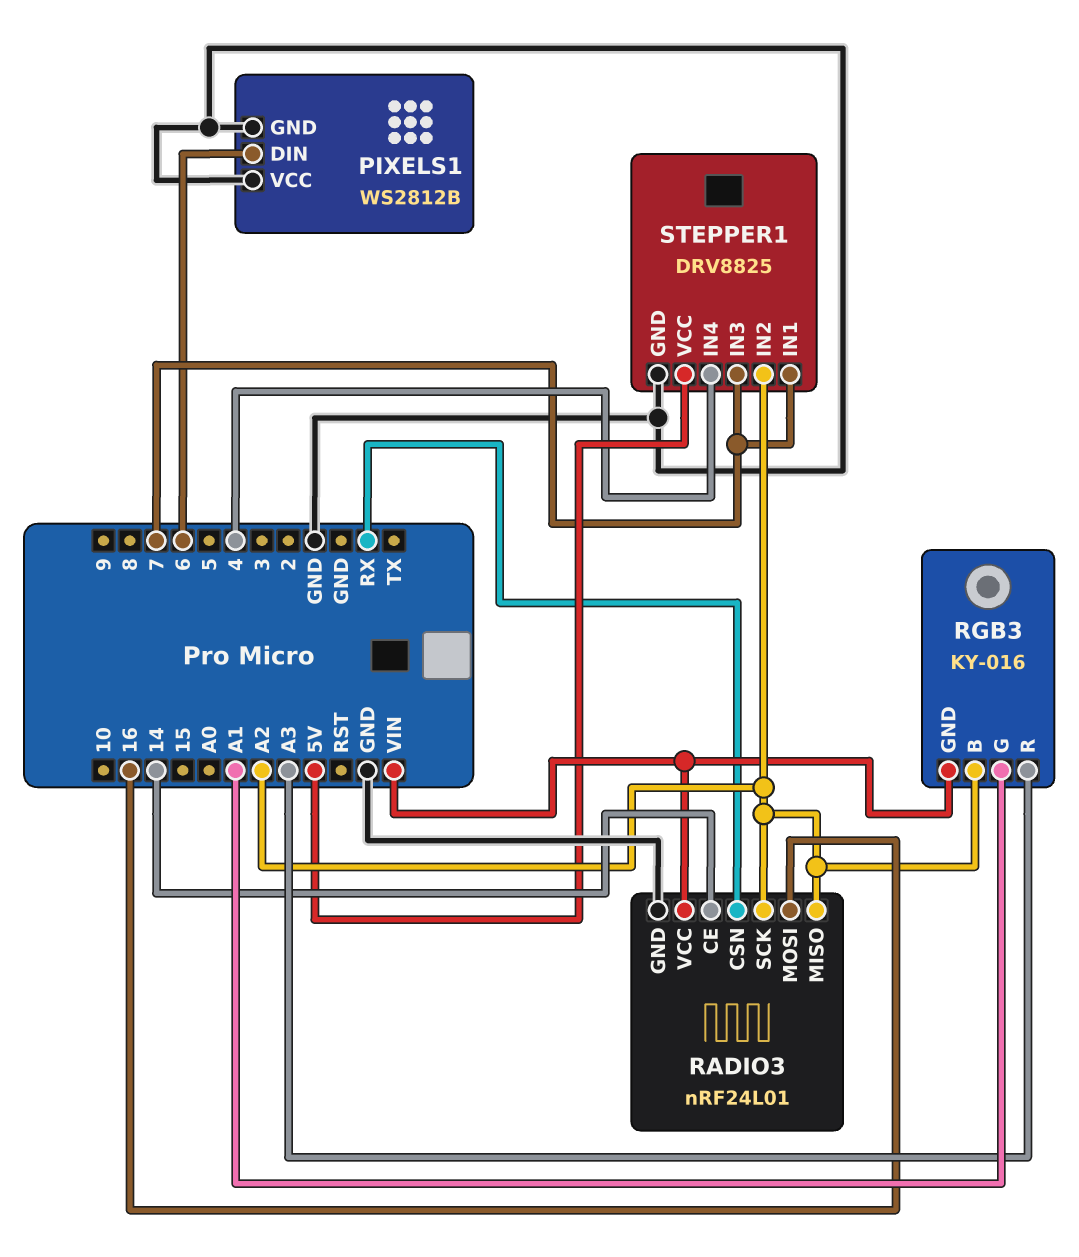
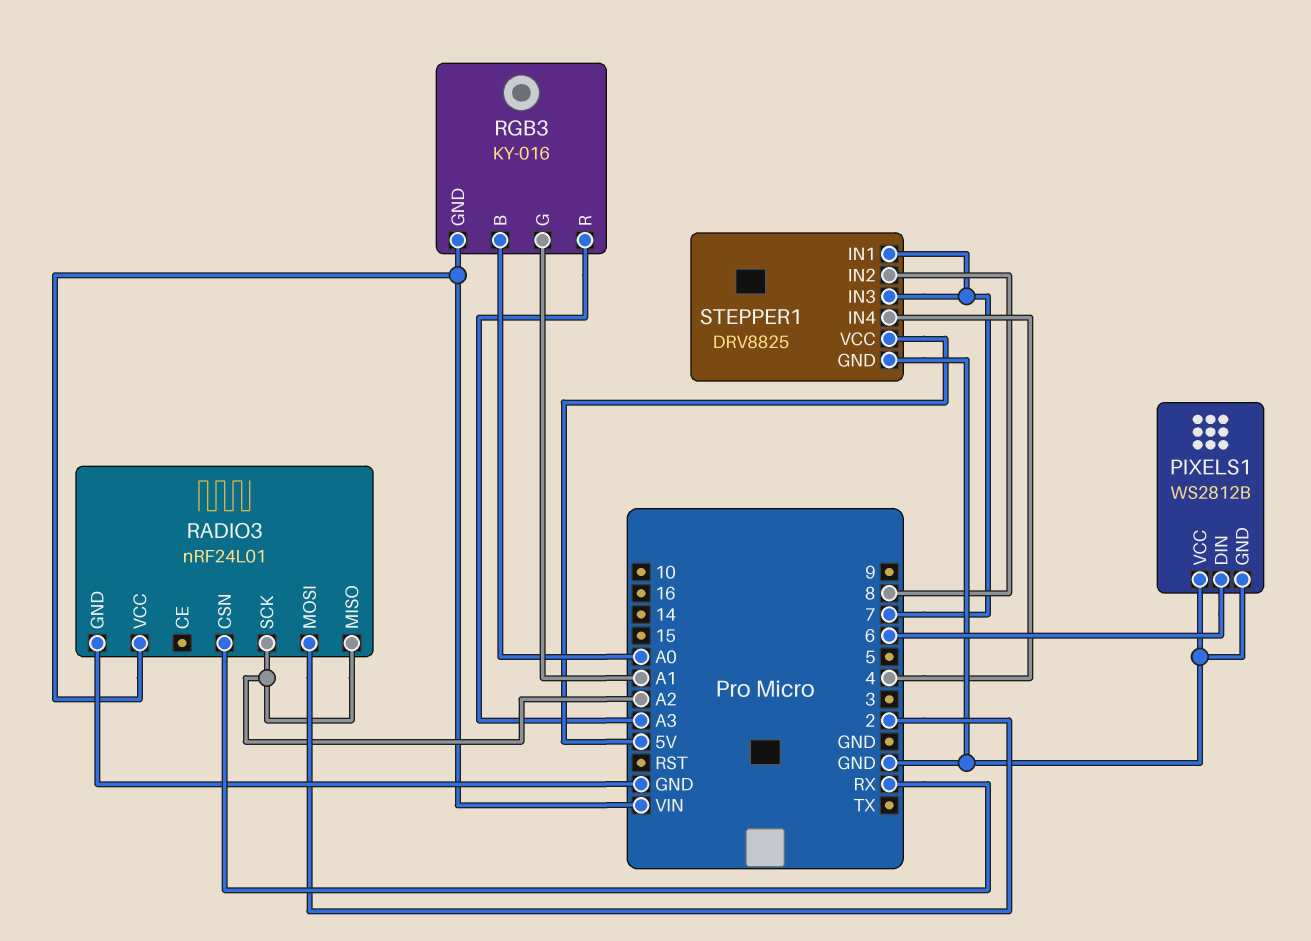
RADIO3 pin CE: 14 -> none
RADIO3 pin MOSI: 16 -> 2
RGB3 pin B: A2 -> A0
STEPPER1 pin IN2: A2 -> 8

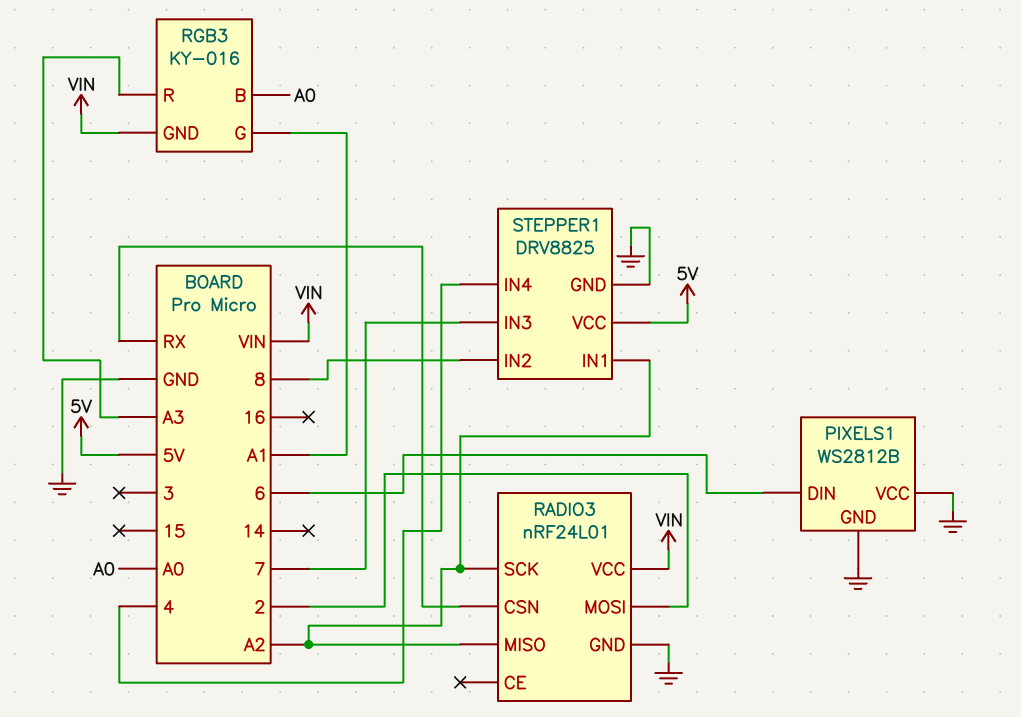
STEPPER1 pin IN1: 7 -> A2

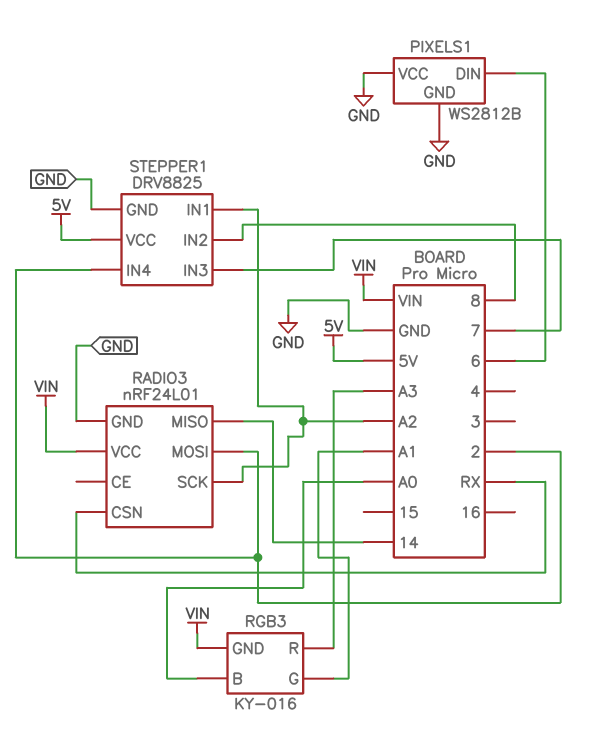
RADIO3 pin MISO: A2 -> 14
STEPPER1 pin IN4: 4 -> 2

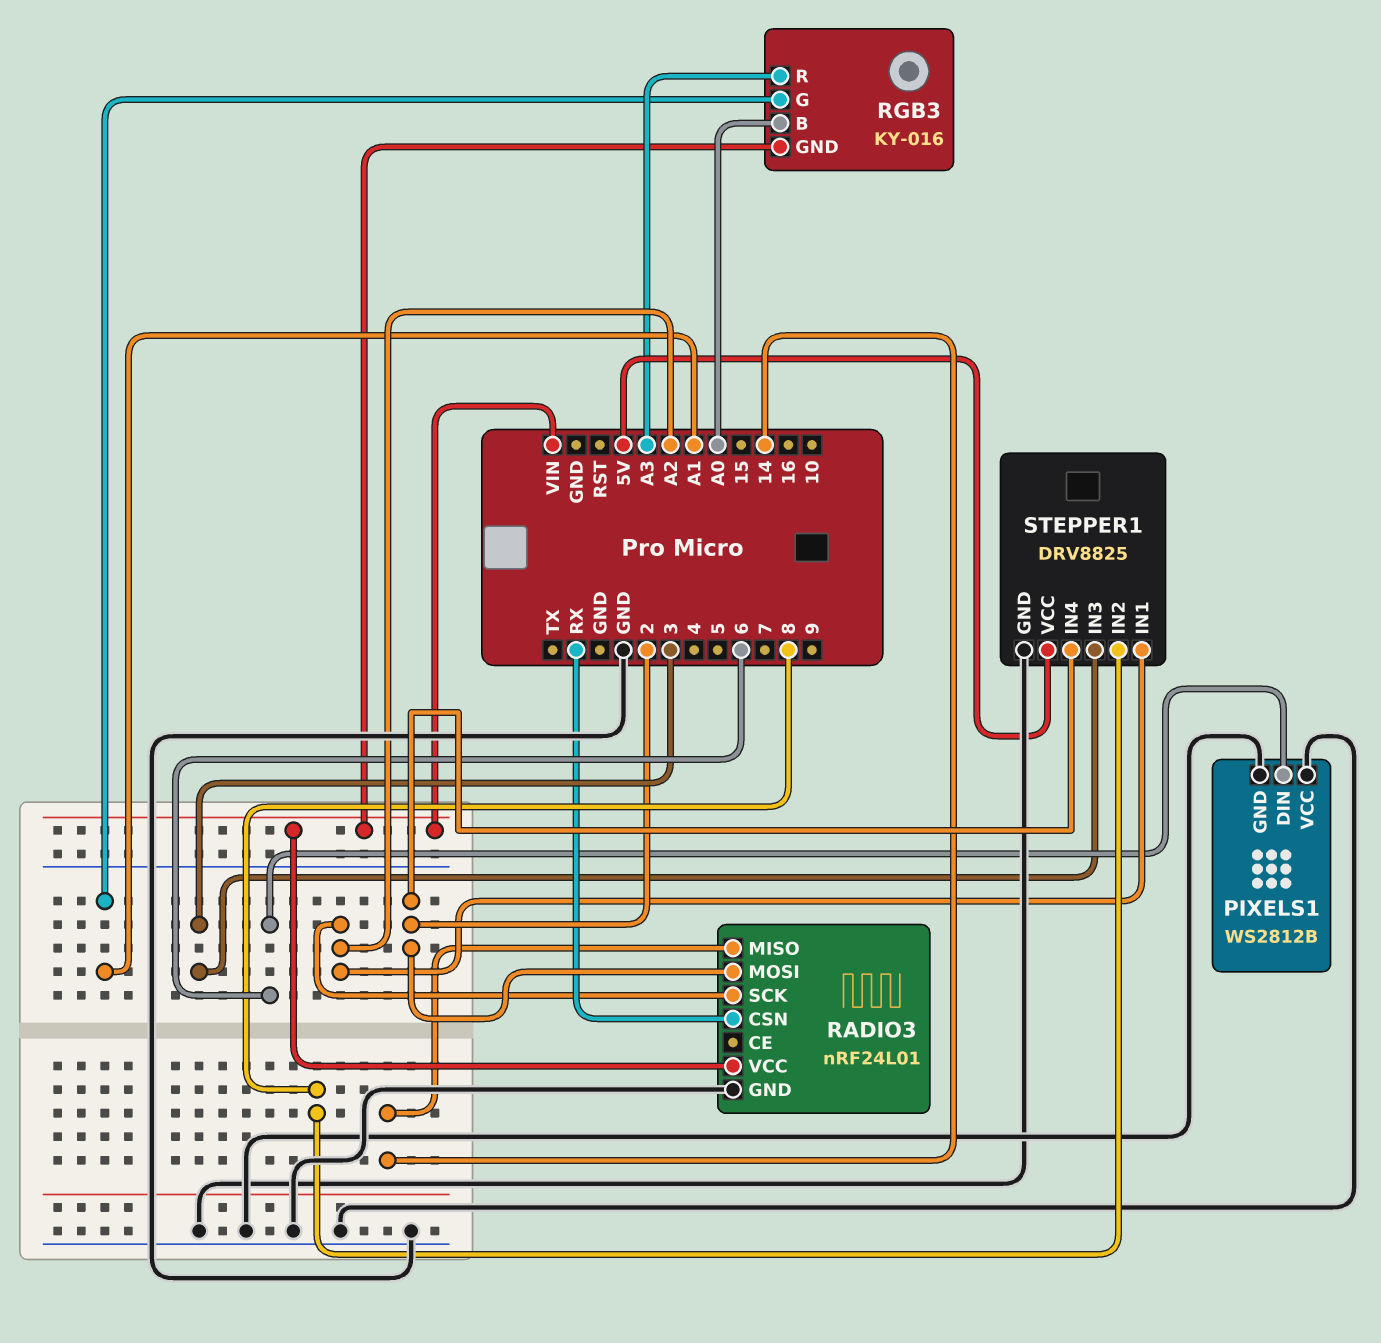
STEPPER1 pin IN3: 7 -> 3

